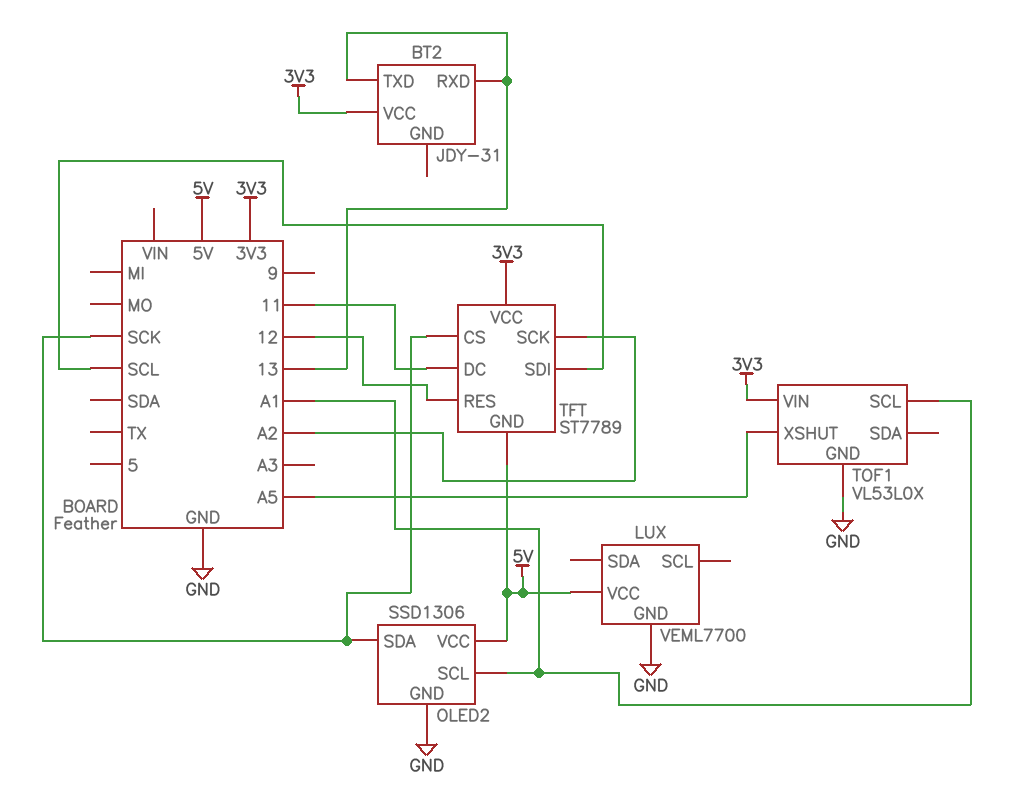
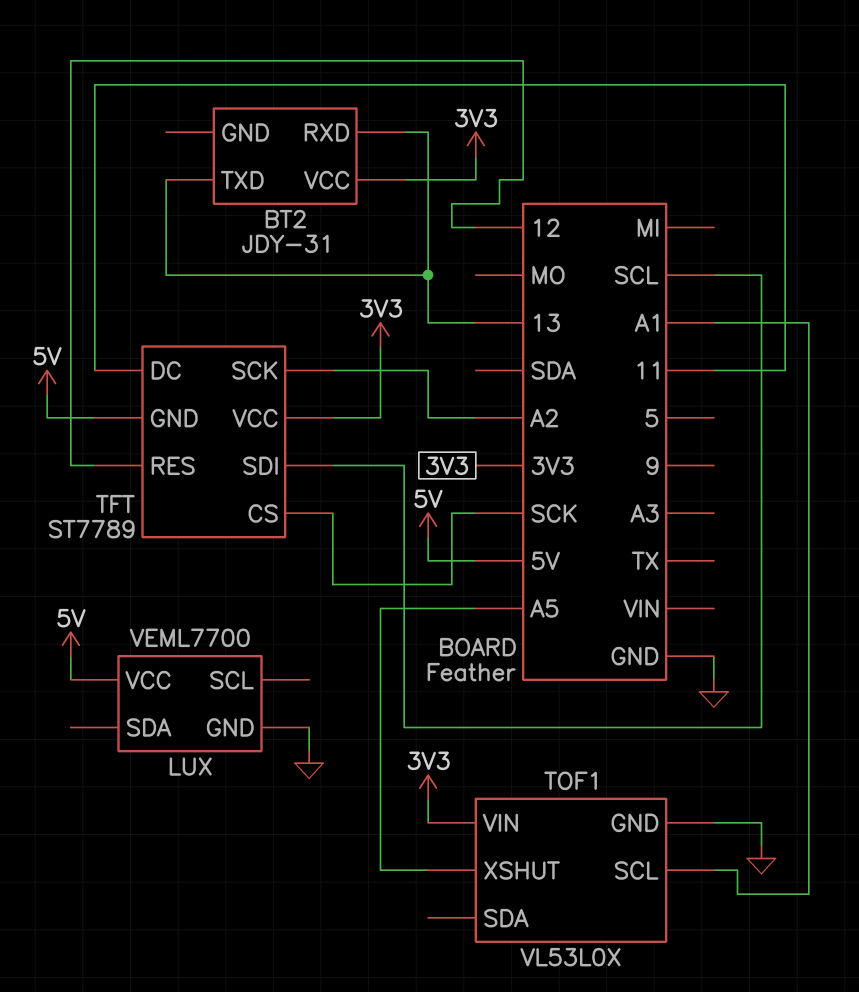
OLED2: SSD1306 -> none
OLED2 pin GND: GND -> none
OLED2 pin SCL: A1 -> none
OLED2 pin SDA: SCK -> none
OLED2 pin VCC: 5V -> none

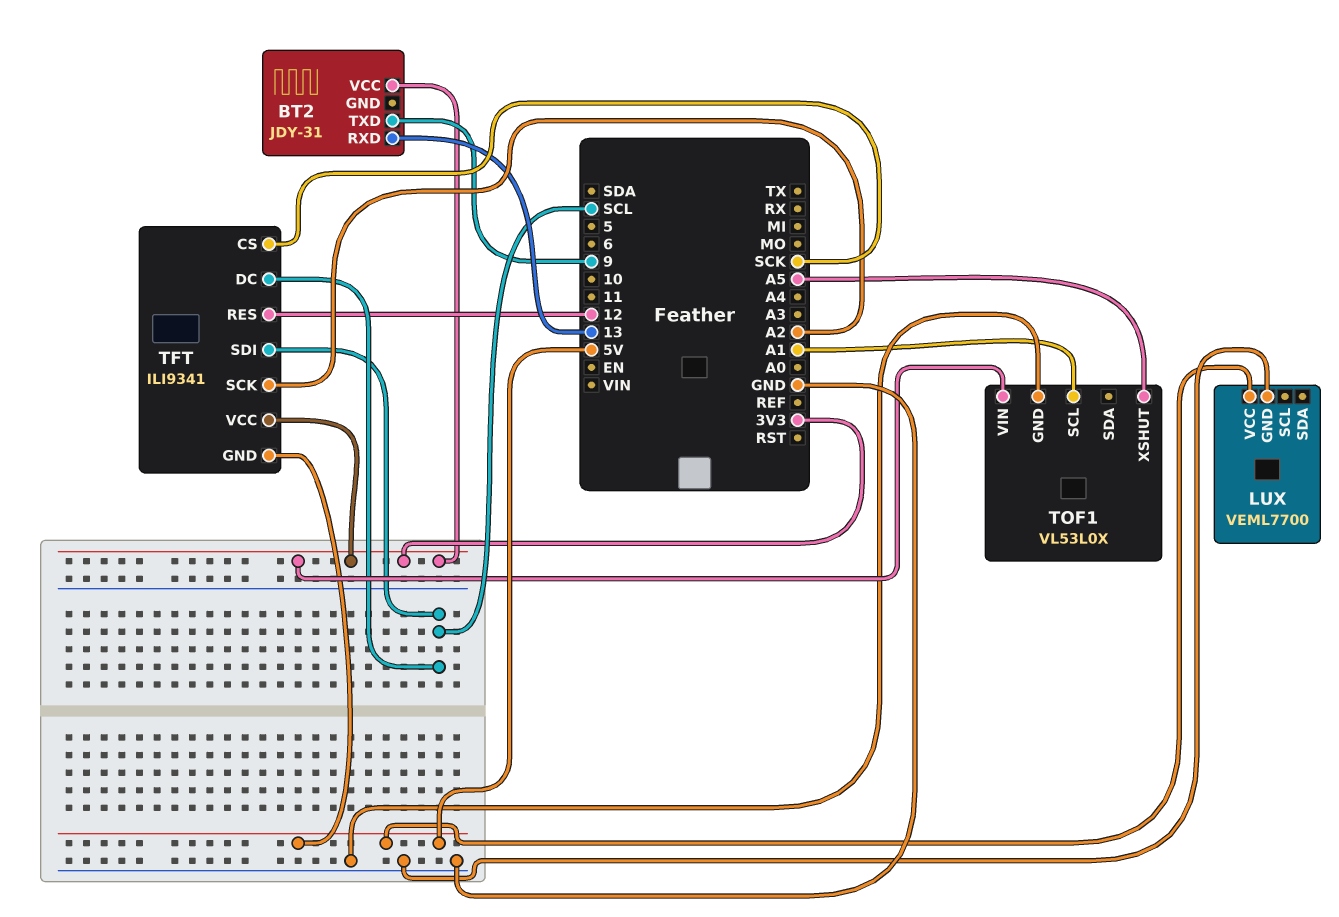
BT2 pin TXD: 13 -> 9
TFT: ST7789 -> ILI9341
TFT pin DC: 11 -> SCL

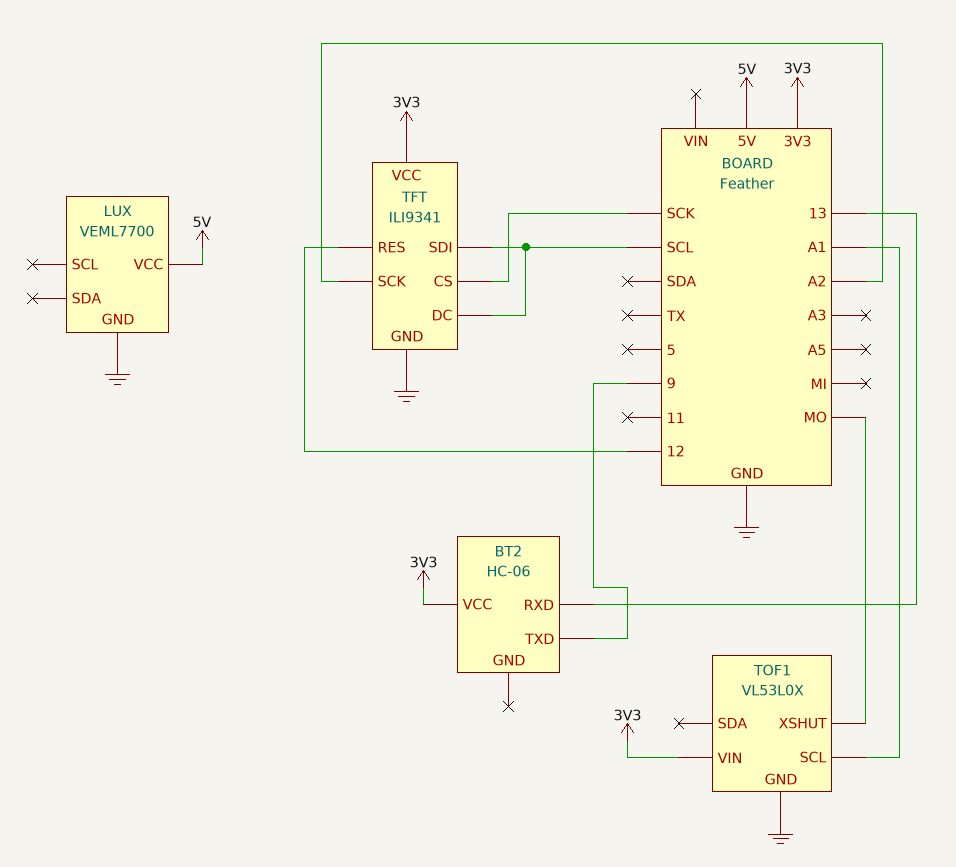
BT2: JDY-31 -> HC-06
TFT pin GND: 5V -> GND
TOF1 pin XSHUT: A5 -> MO

